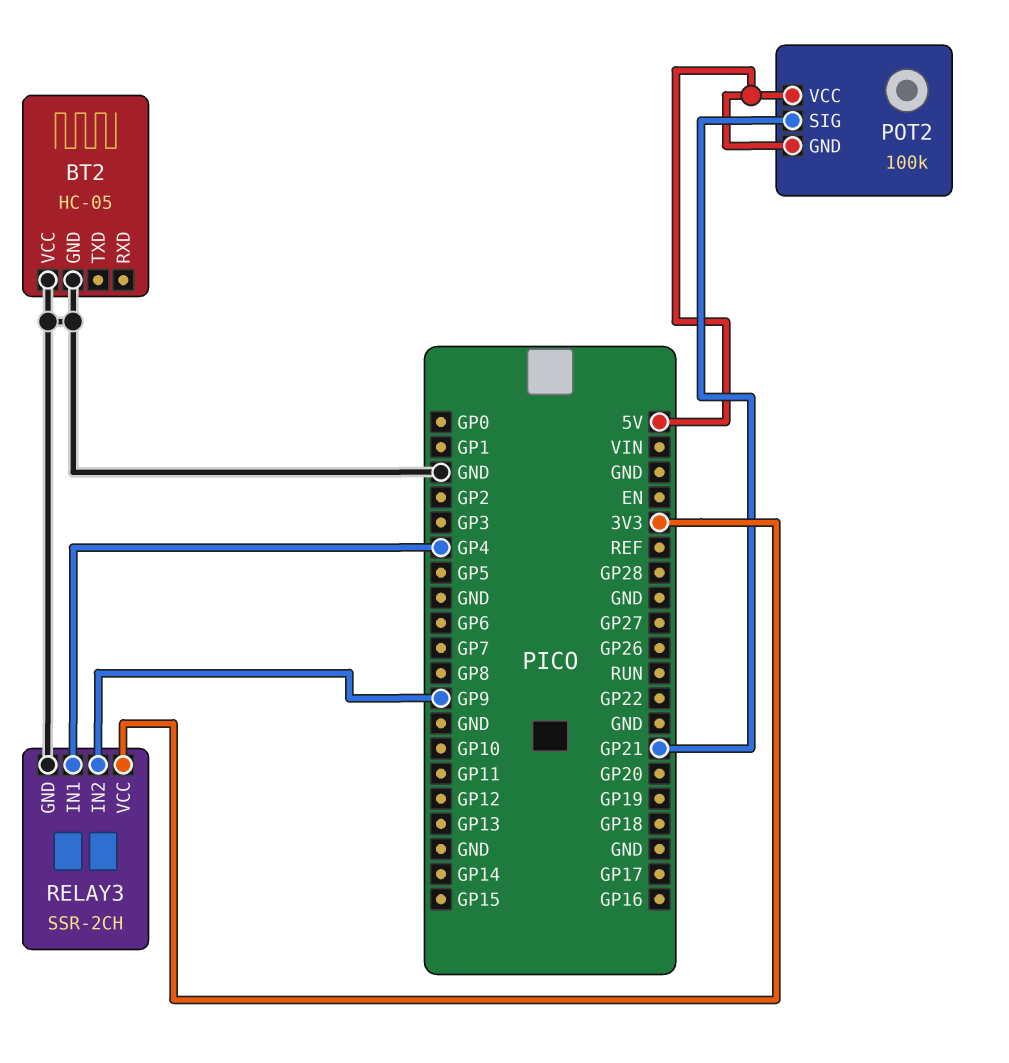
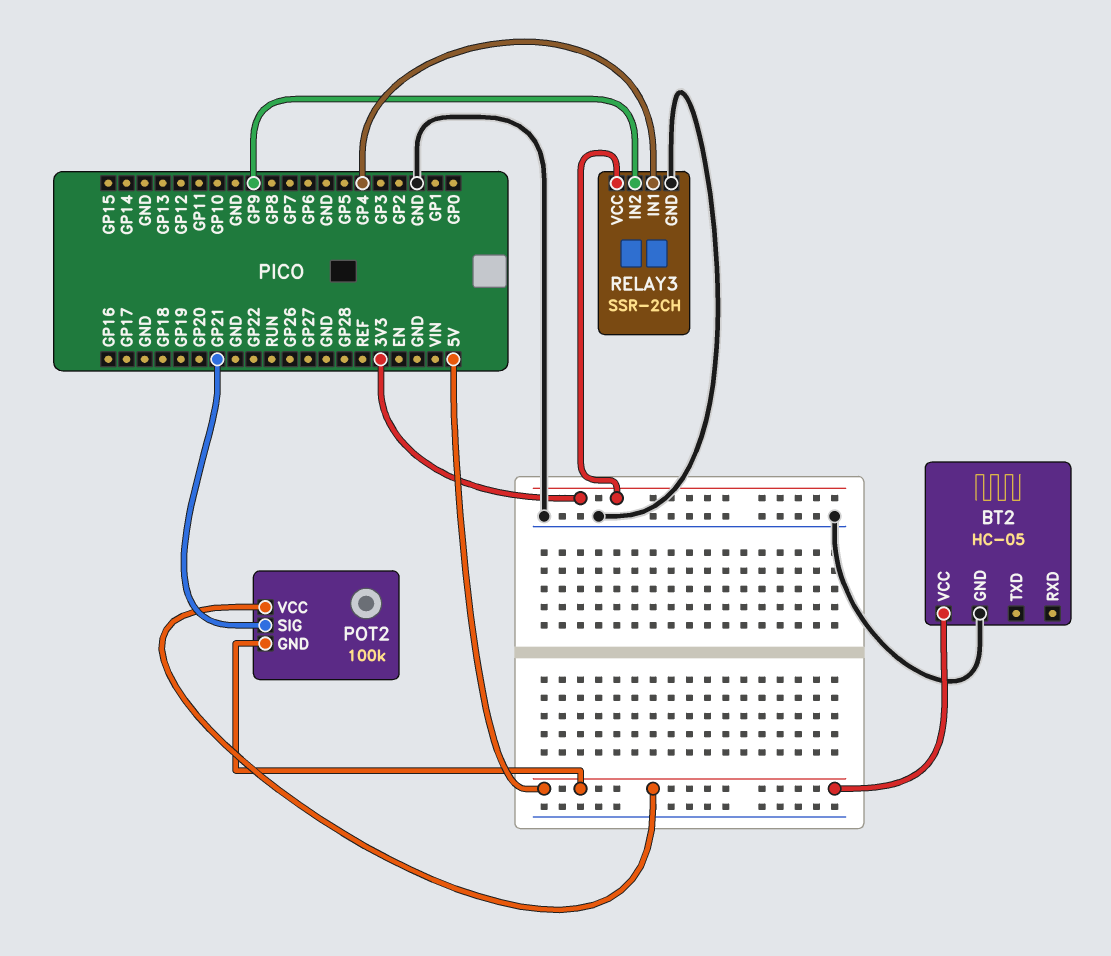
BT2 pin VCC: GND -> 5V

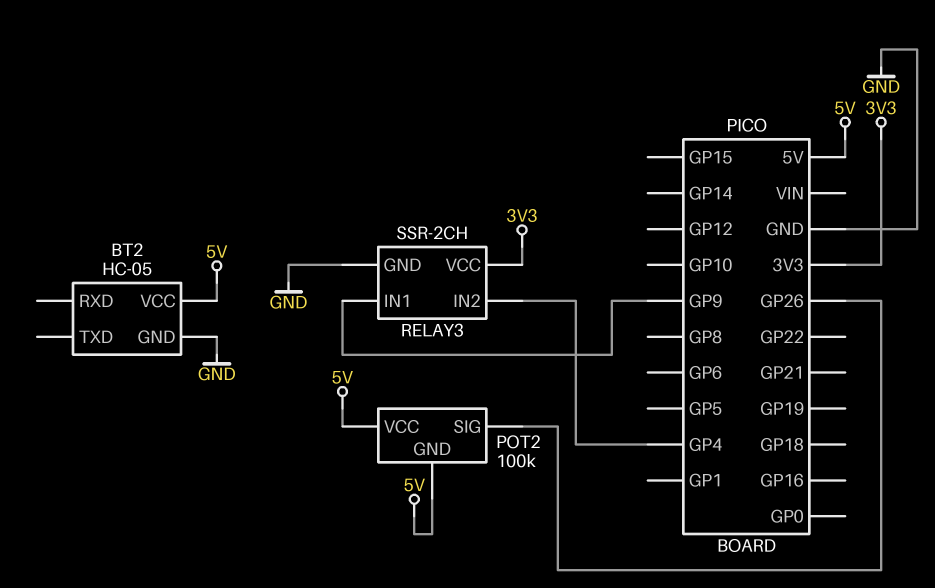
POT2 pin SIG: GP21 -> GP26
RELAY3 pin IN1: GP4 -> GP9
RELAY3 pin IN2: GP9 -> GP4

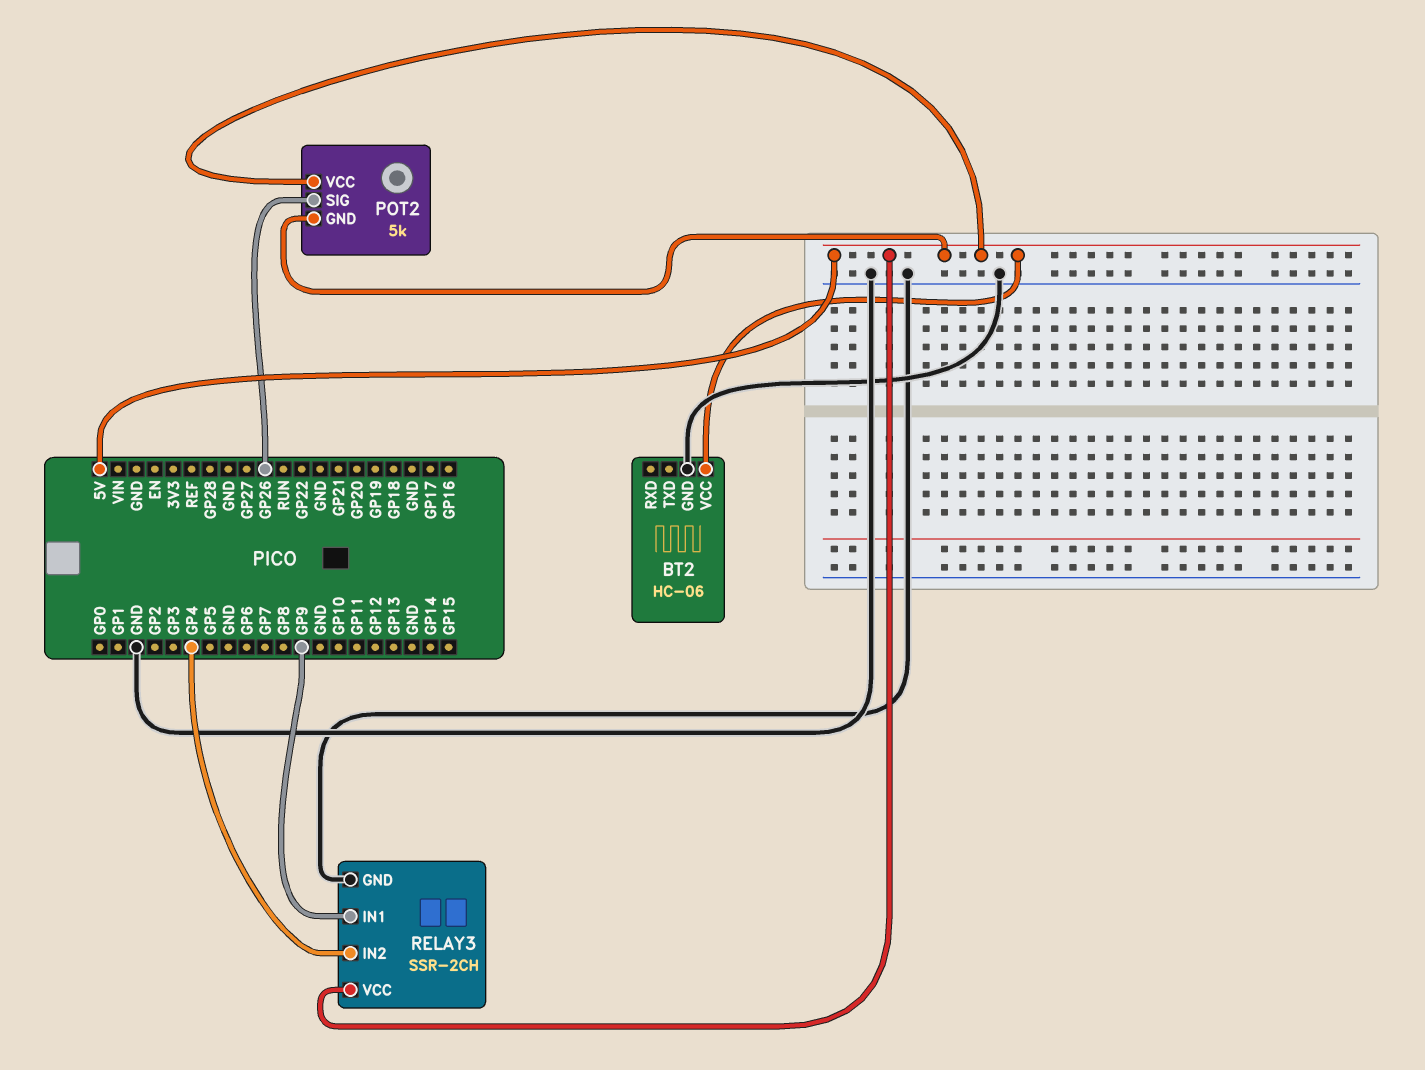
BT2: HC-05 -> HC-06
POT2: 100k -> 5k
RELAY3 pin VCC: 3V3 -> 5V

